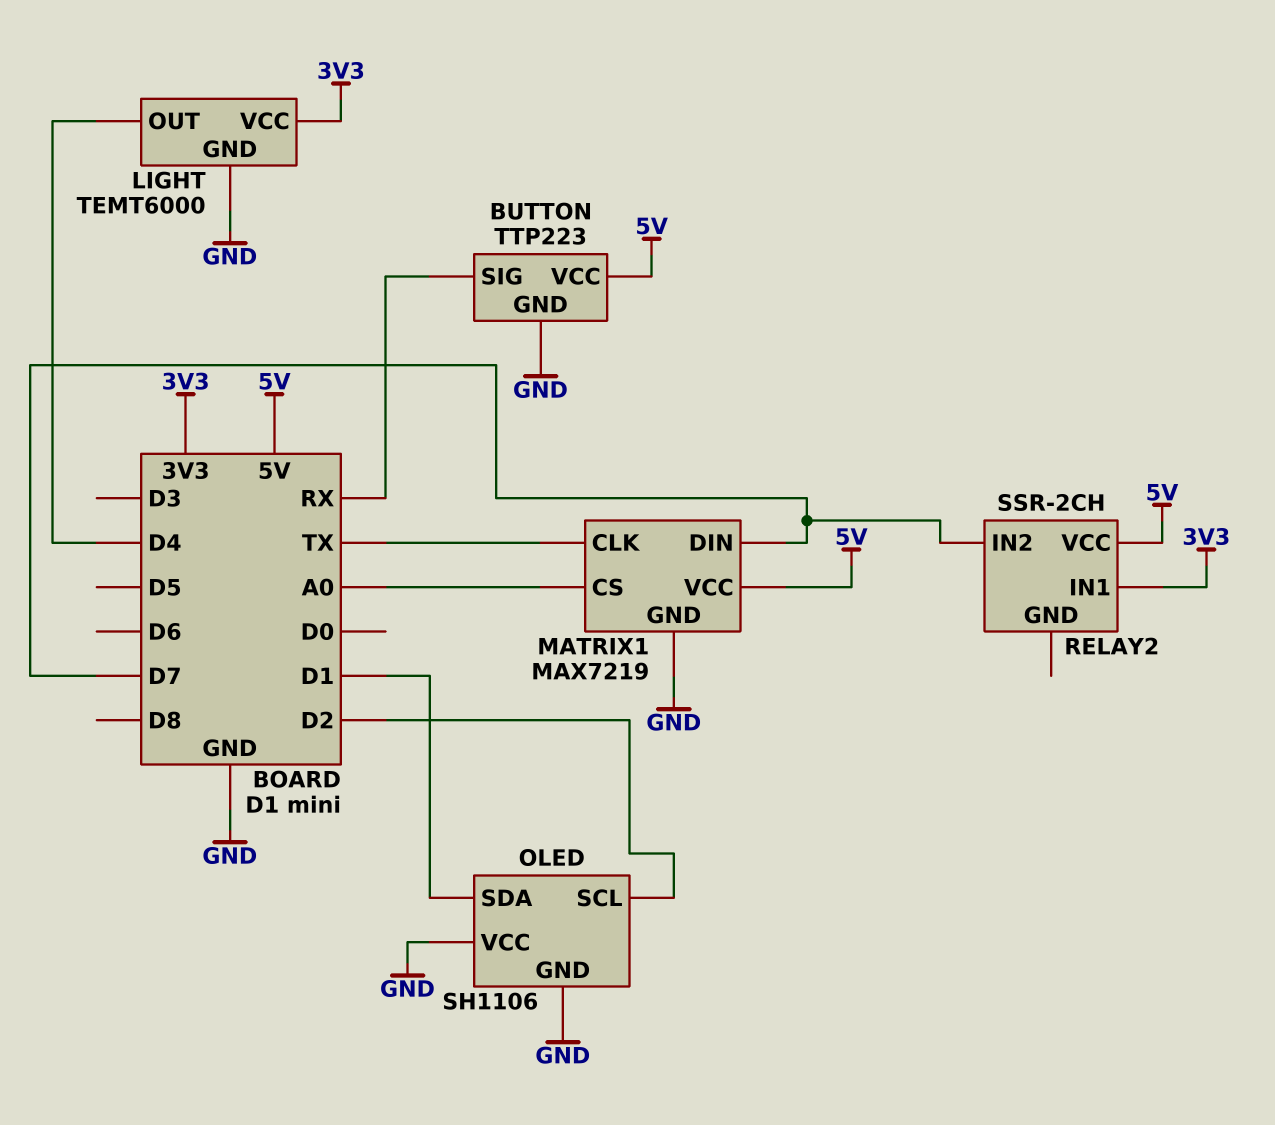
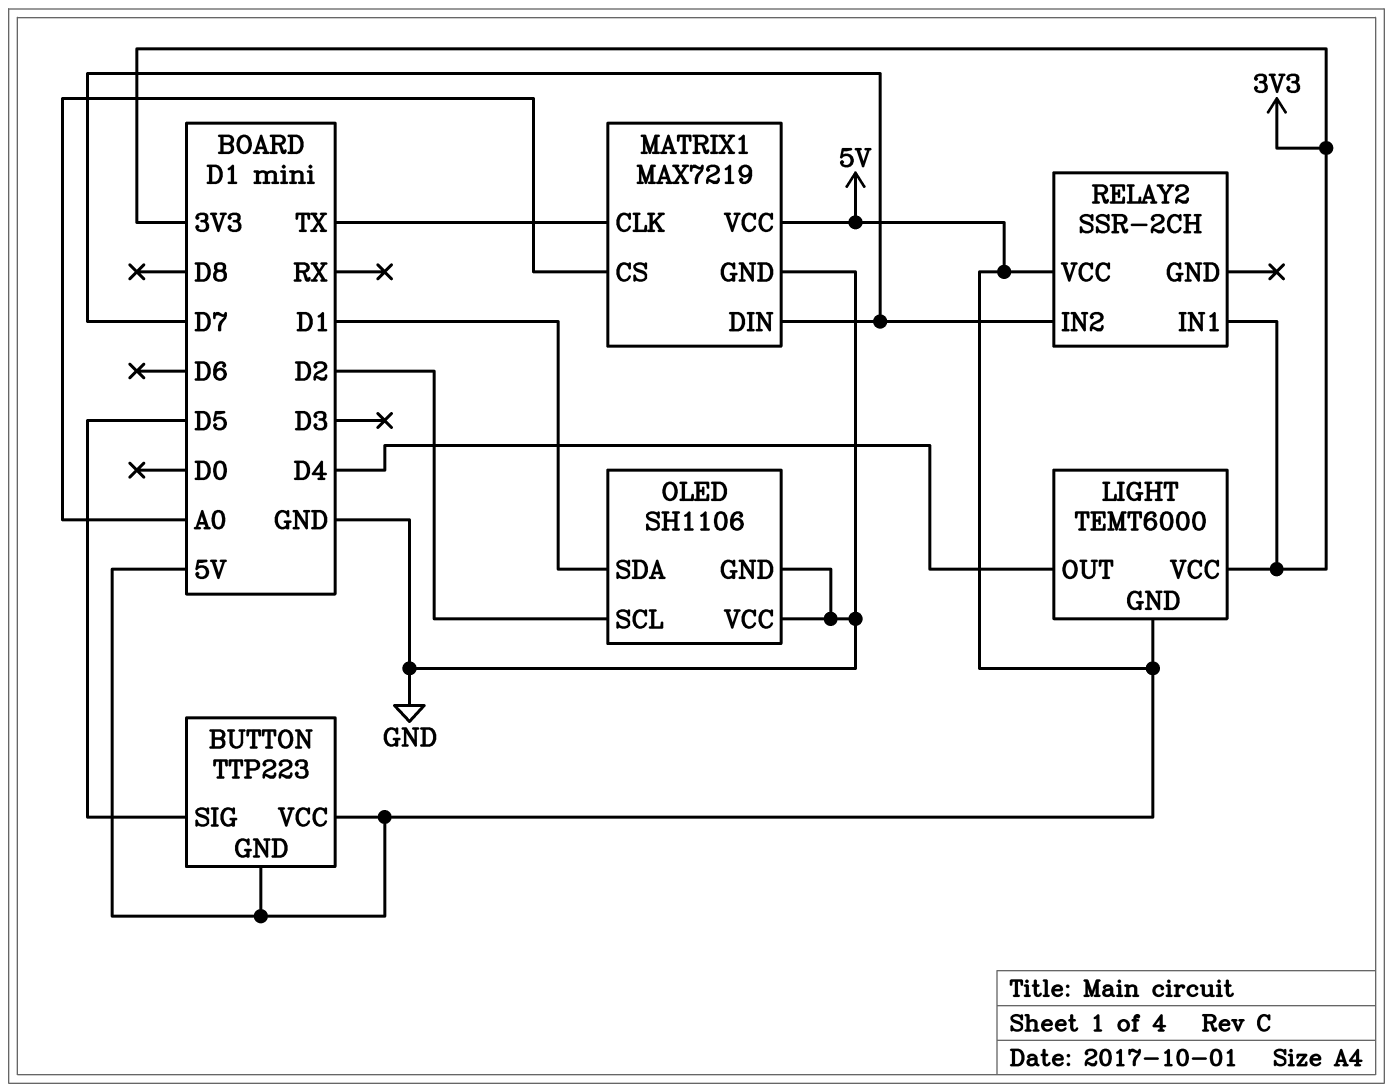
BUTTON pin GND: GND -> 5V
BUTTON pin SIG: RX -> D5
LIGHT pin GND: GND -> 5V

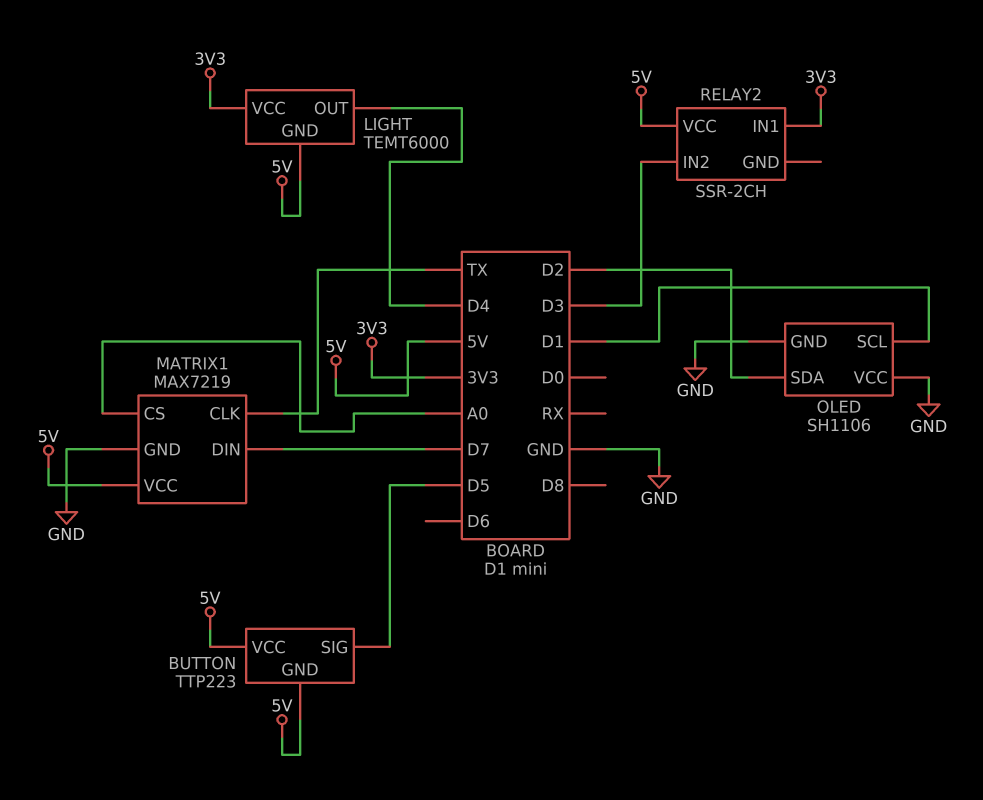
OLED pin SCL: D2 -> D1
OLED pin SDA: D1 -> D2
RELAY2 pin IN2: D7 -> D3

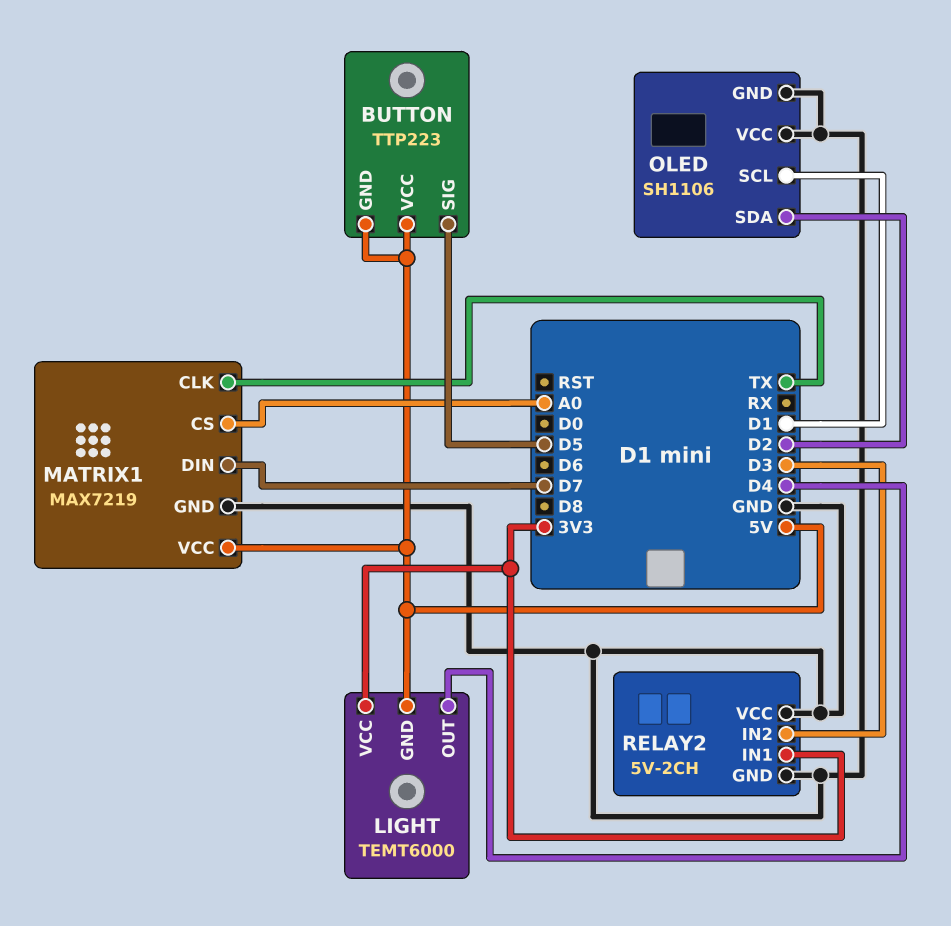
RELAY2: SSR-2CH -> 5V-2CH
RELAY2 pin GND: none -> GND
RELAY2 pin VCC: 5V -> GND

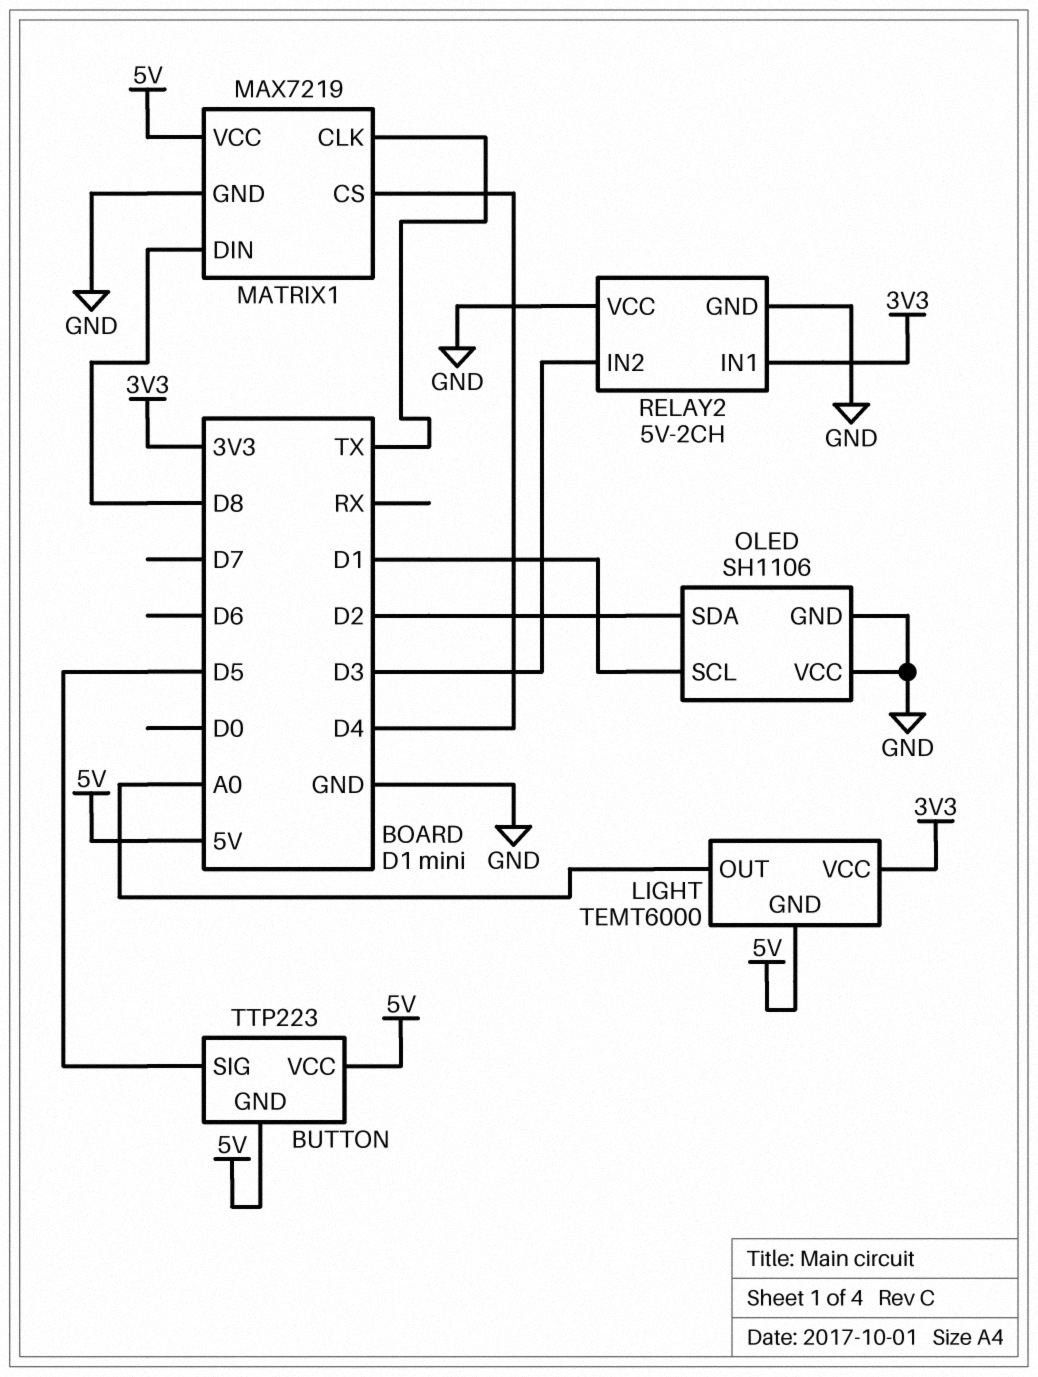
LIGHT pin OUT: D4 -> A0
MATRIX1 pin CS: A0 -> D4
MATRIX1 pin DIN: D7 -> D8

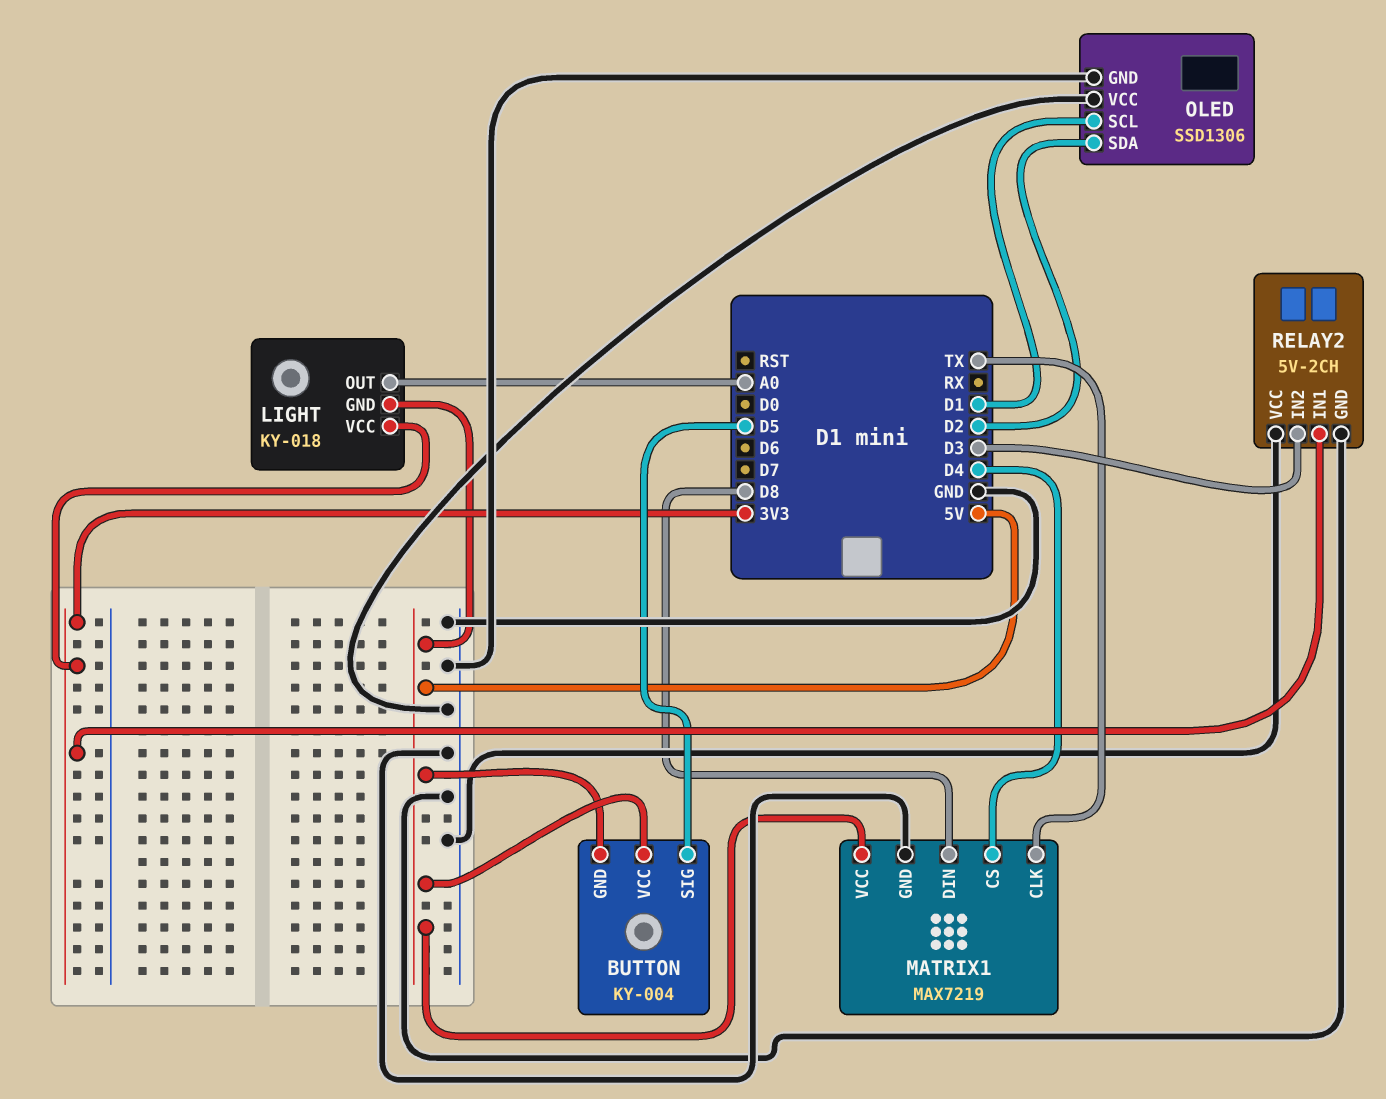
BUTTON: TTP223 -> KY-004
LIGHT: TEMT6000 -> KY-018
OLED: SH1106 -> SSD1306

